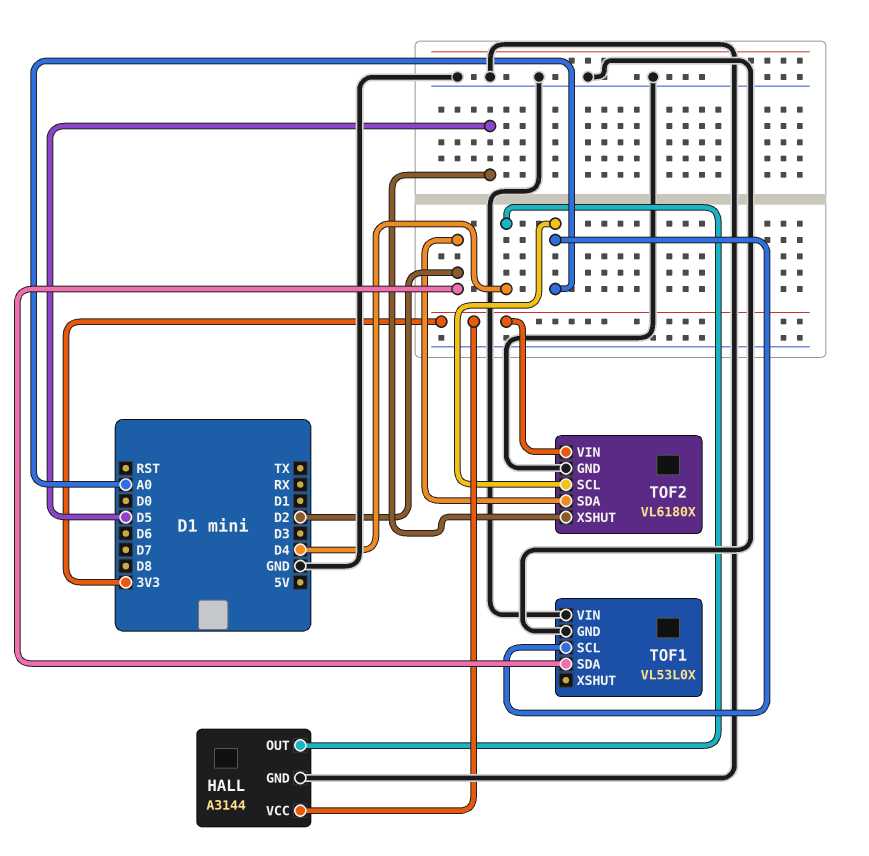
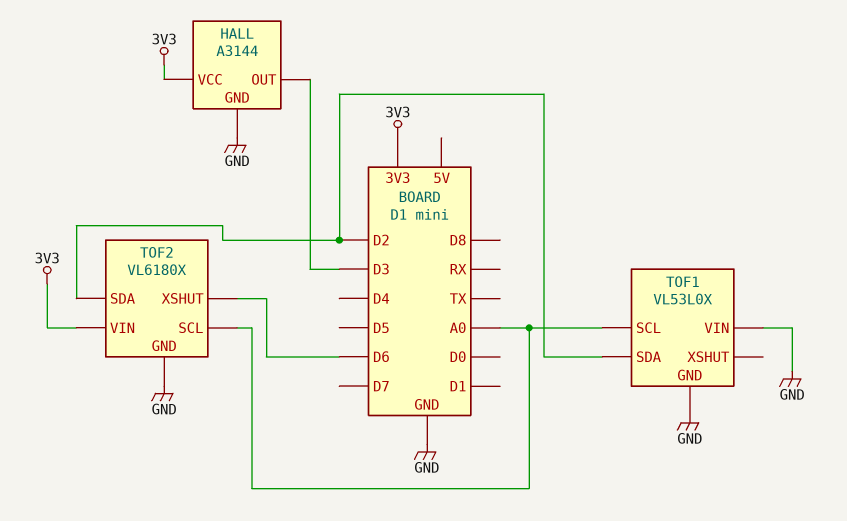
HALL pin OUT: D4 -> D3
TOF2 pin XSHUT: D5 -> D6

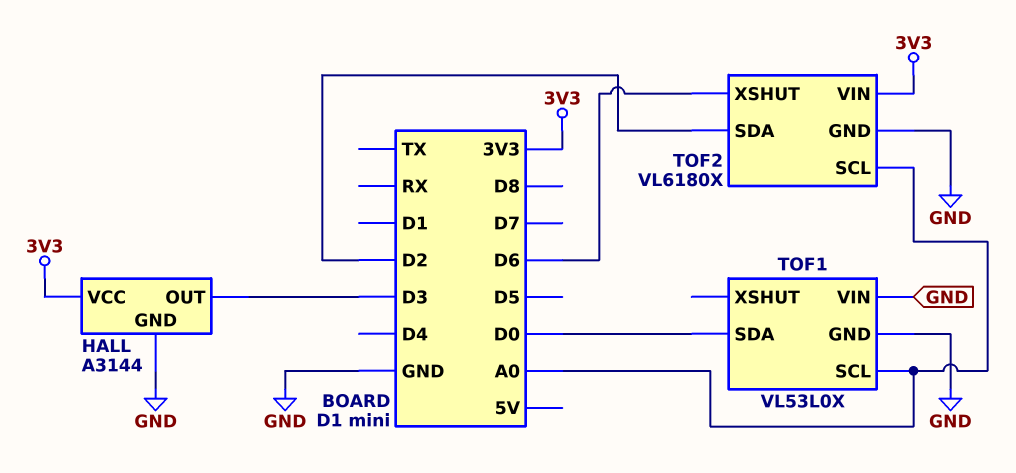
TOF1 pin SDA: D2 -> D0

